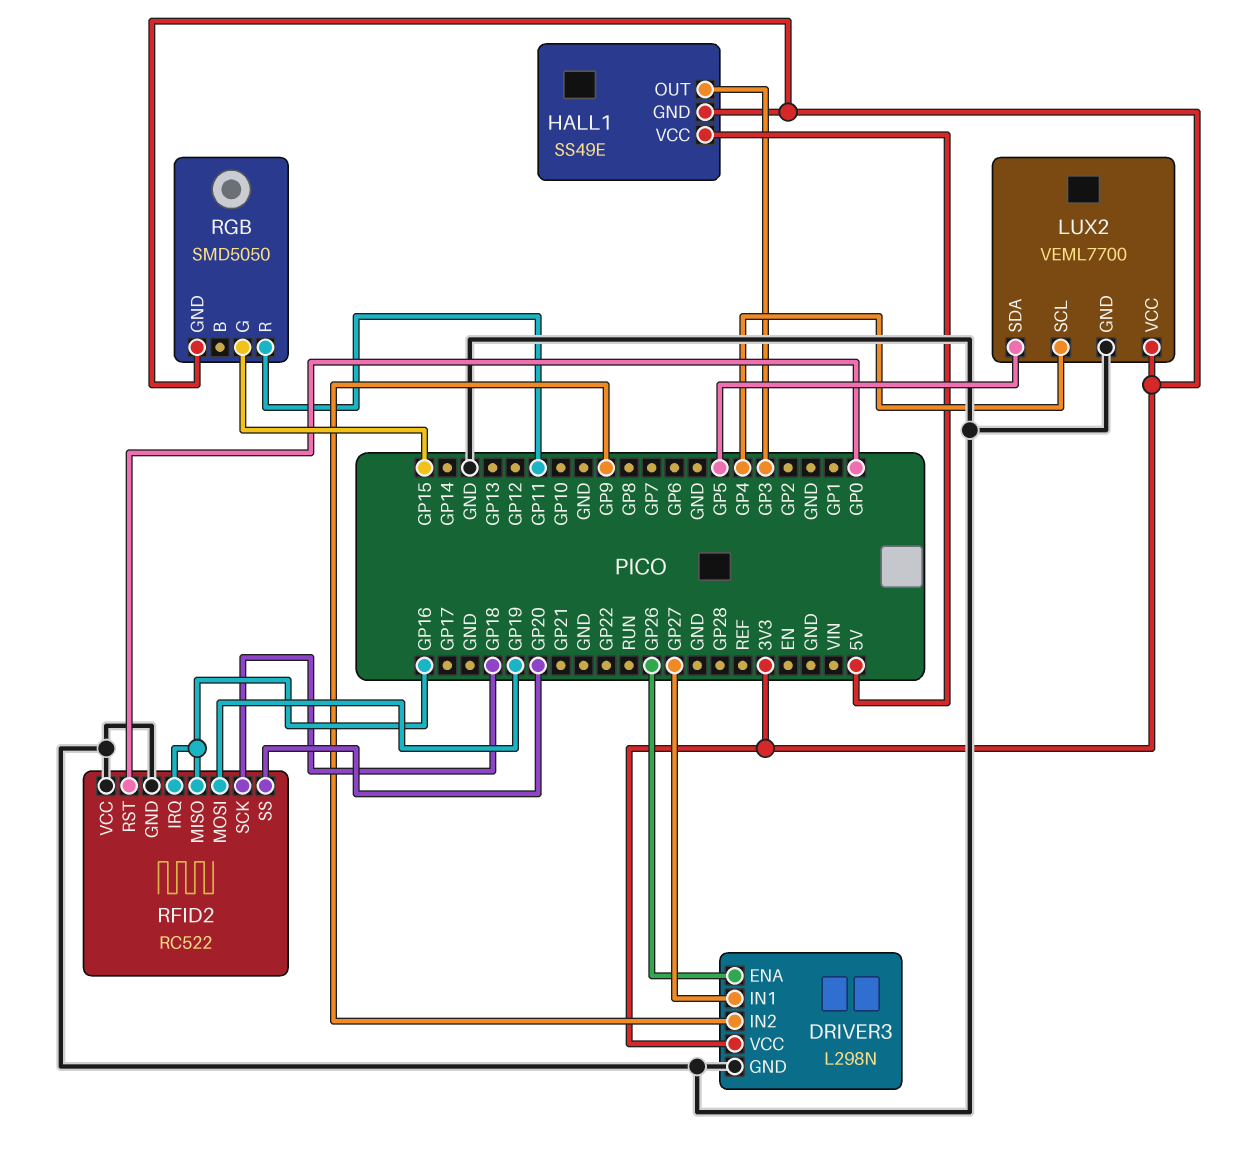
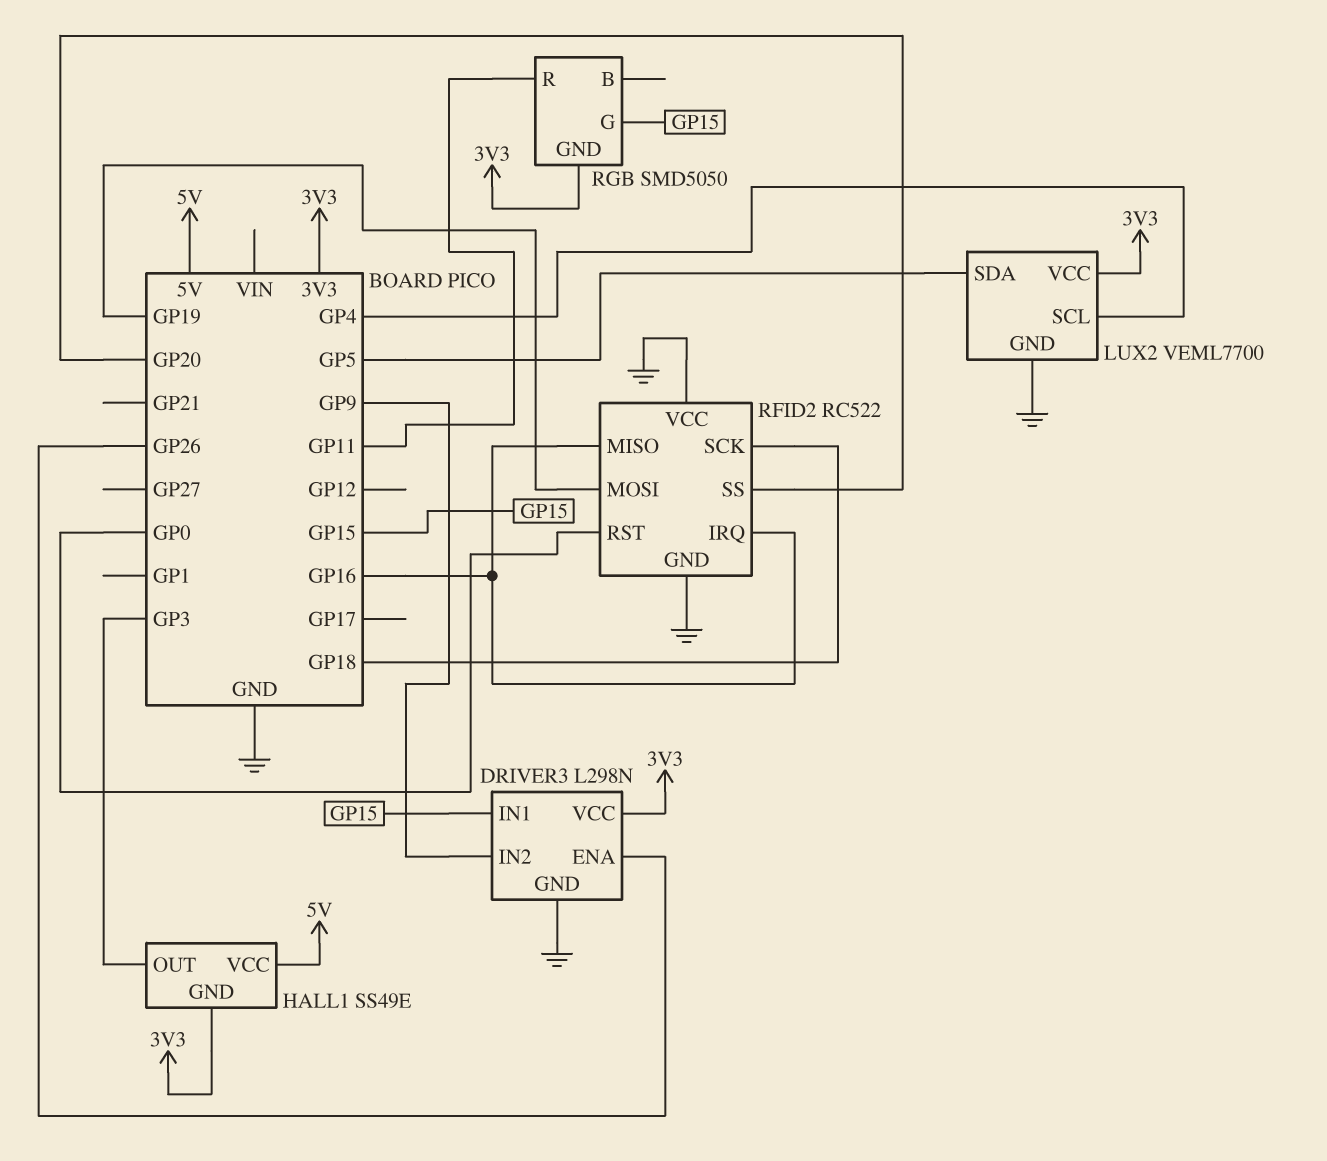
DRIVER3 pin IN1: GP27 -> GP15

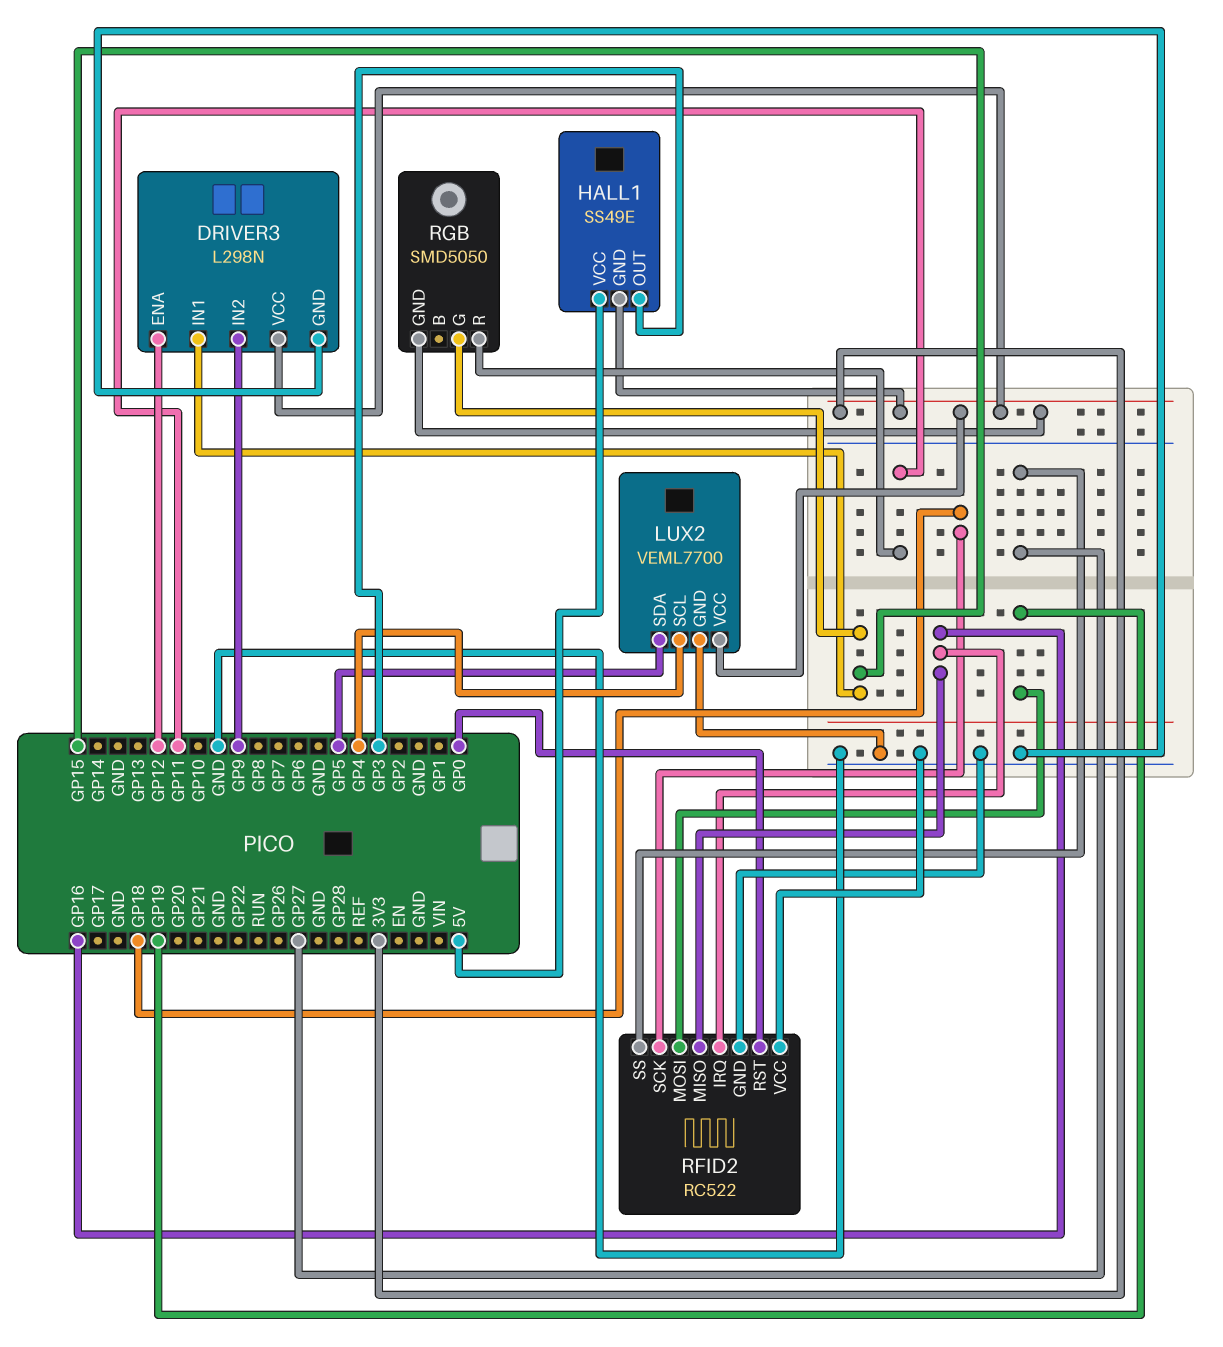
DRIVER3 pin ENA: GP26 -> GP12
RFID2 pin SS: GP20 -> GP27

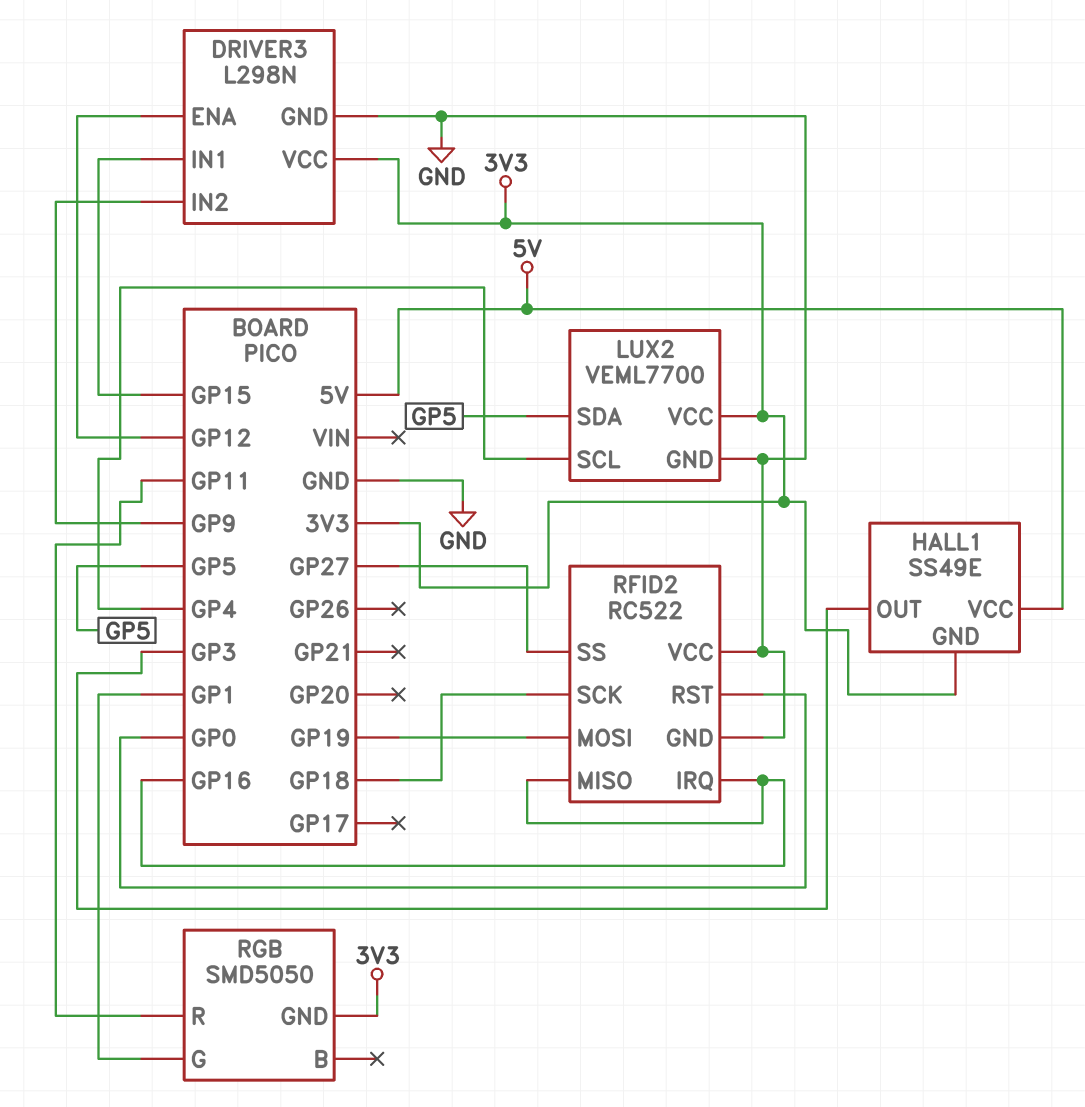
RGB pin G: GP15 -> GP1

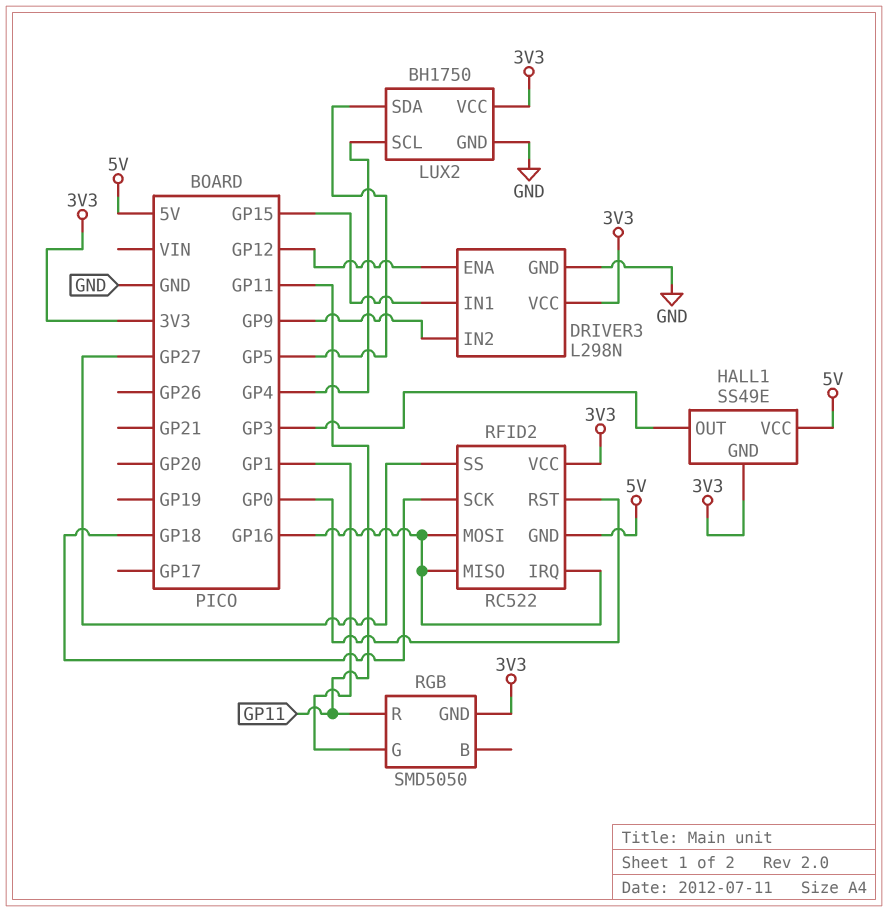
LUX2: VEML7700 -> BH1750
RFID2 pin GND: GND -> 5V
RFID2 pin MOSI: GP19 -> GP16
RFID2 pin VCC: GND -> 3V3

